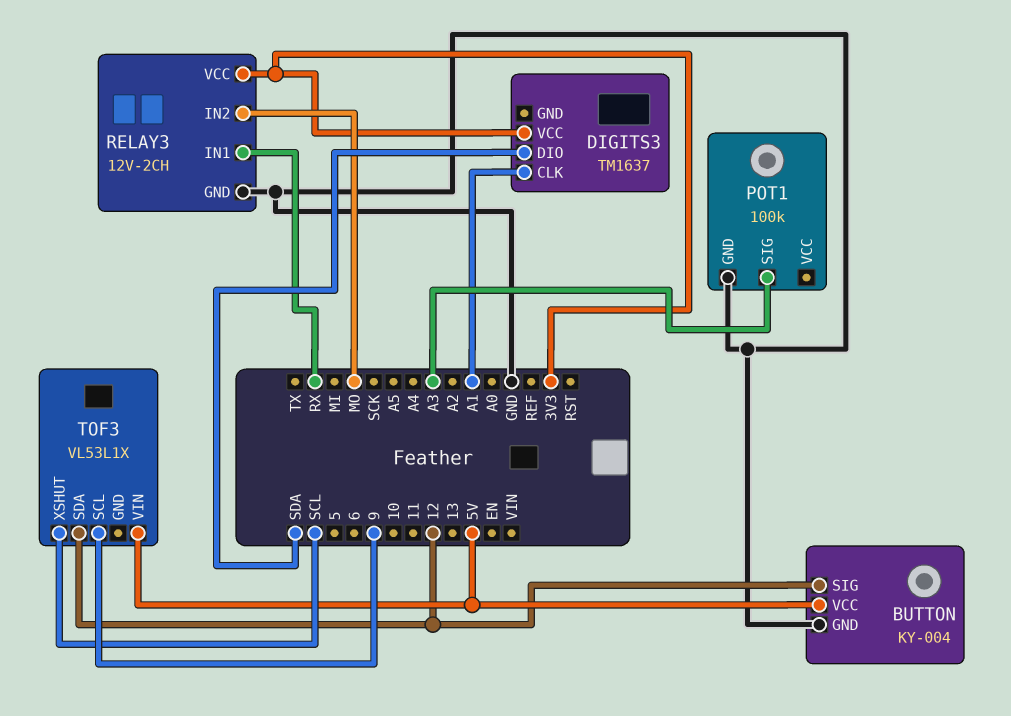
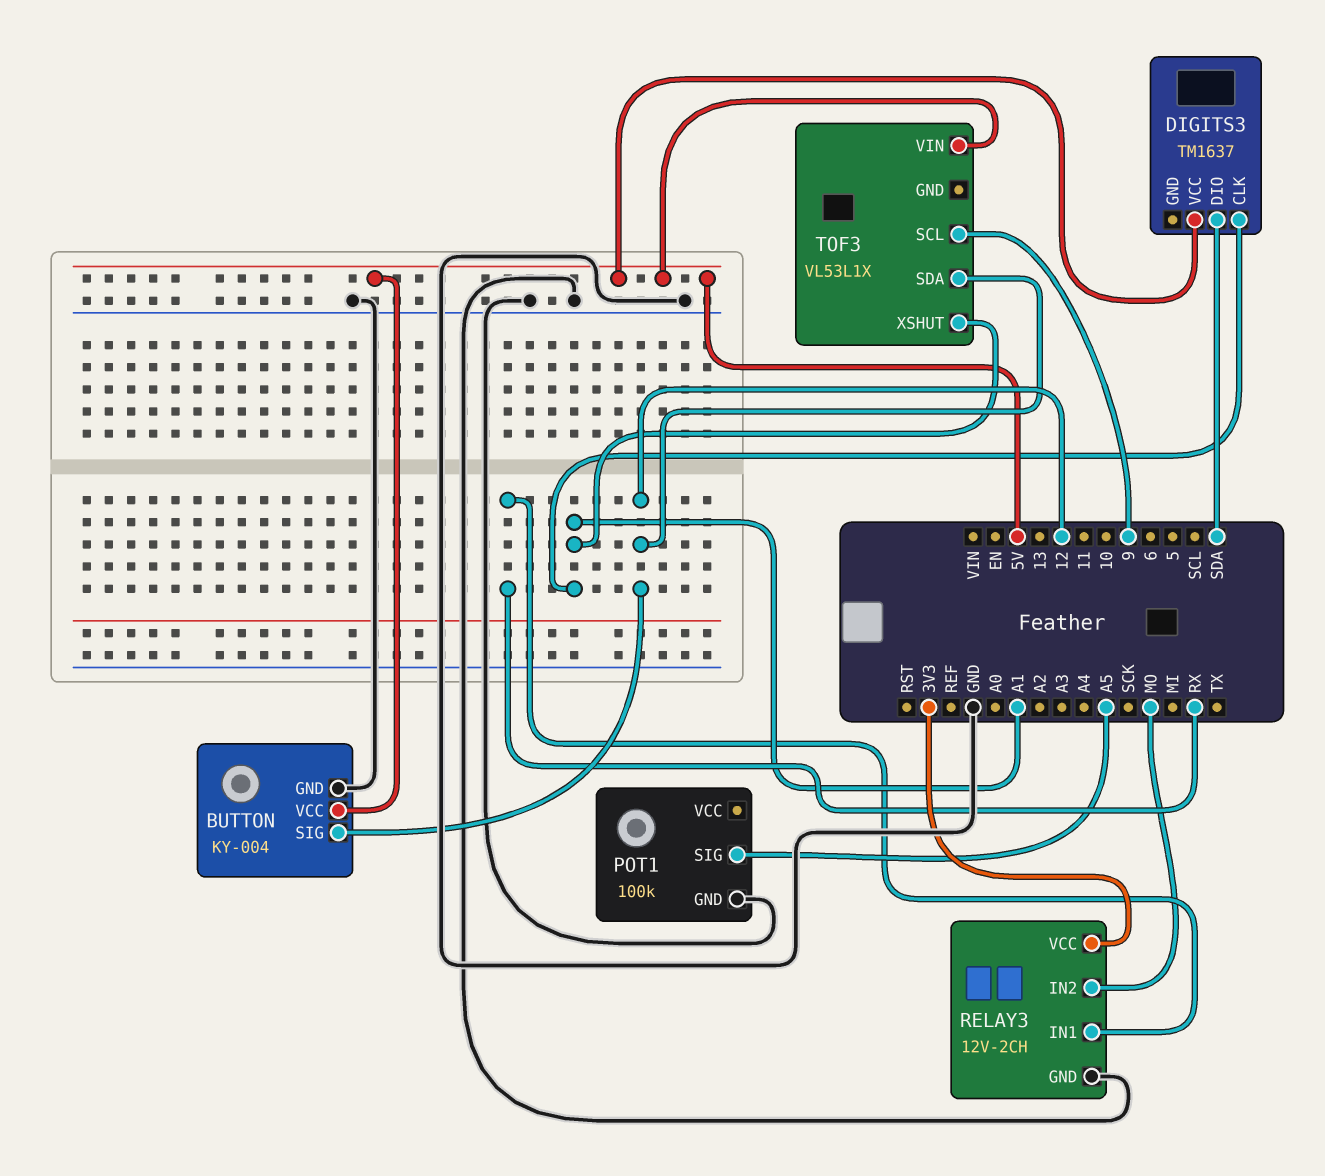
DIGITS3 pin VCC: 3V3 -> 5V
POT1 pin SIG: A3 -> A5
TOF3 pin XSHUT: SCL -> A1

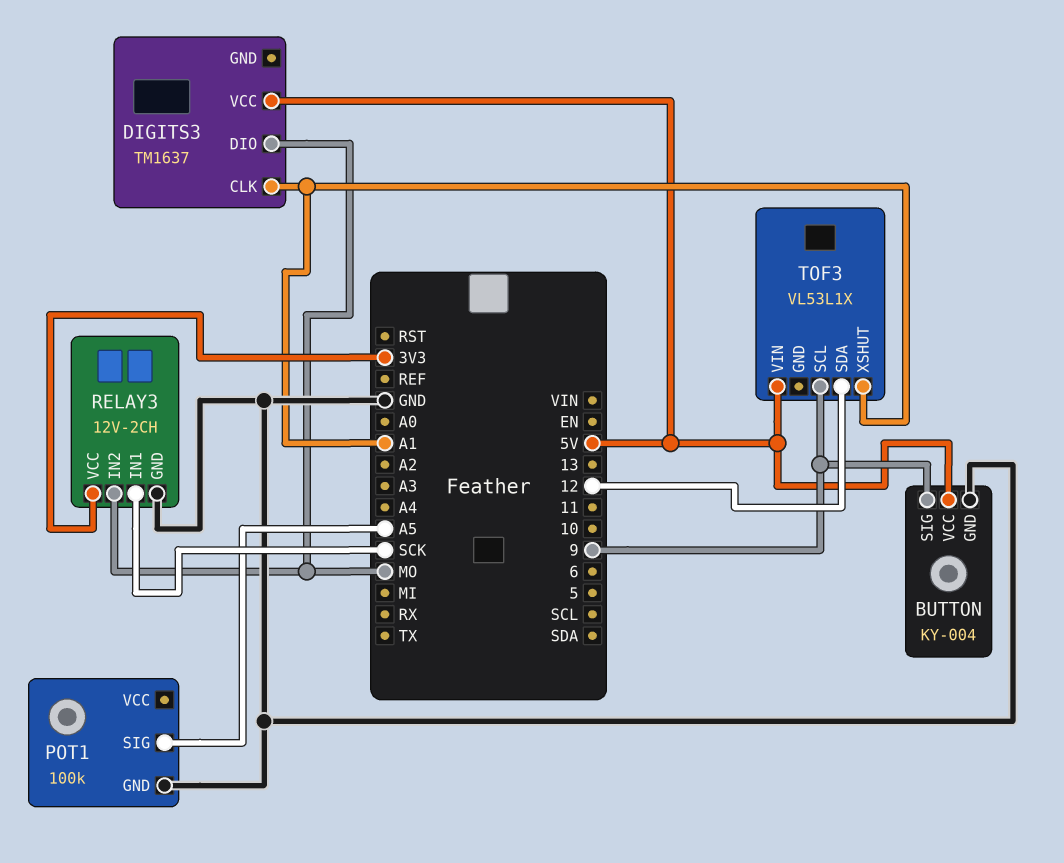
BUTTON pin SIG: 12 -> 9
DIGITS3 pin DIO: SDA -> MO
RELAY3 pin IN1: RX -> SCK

